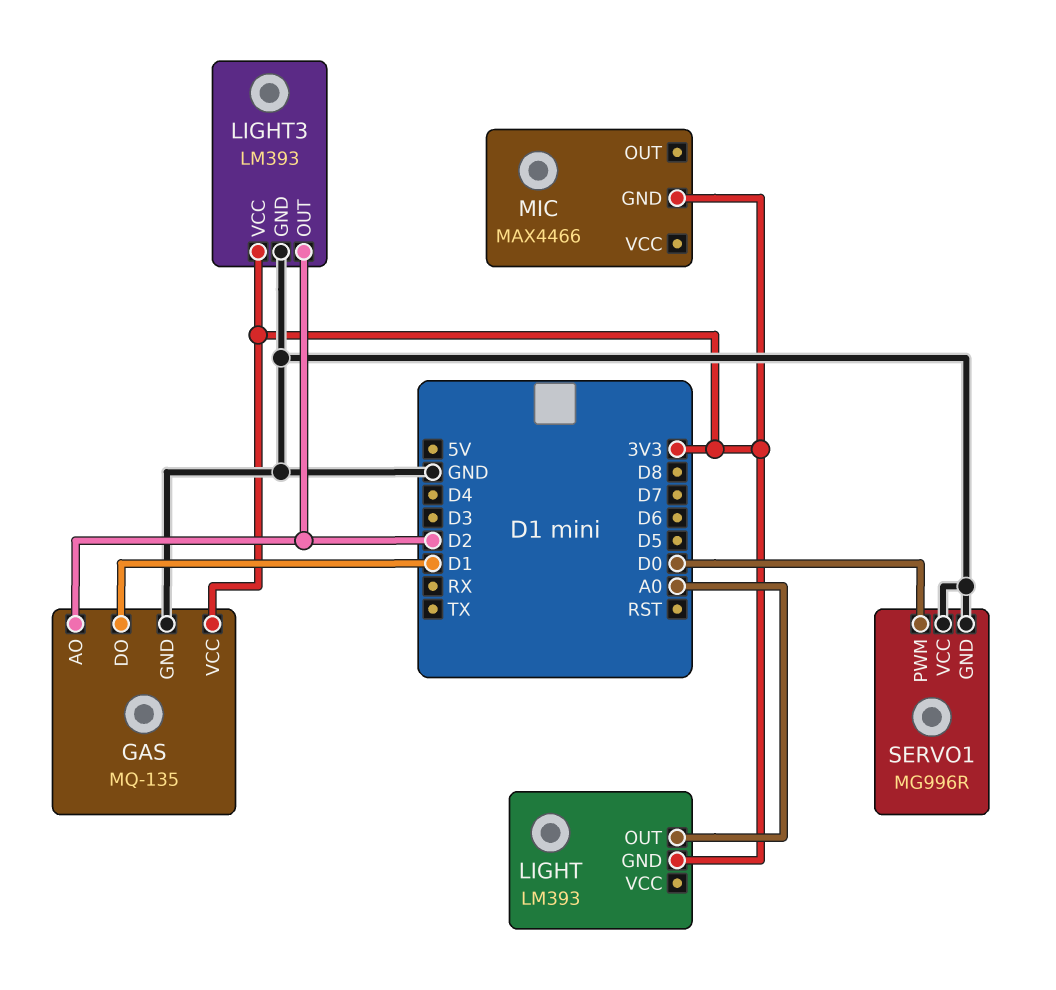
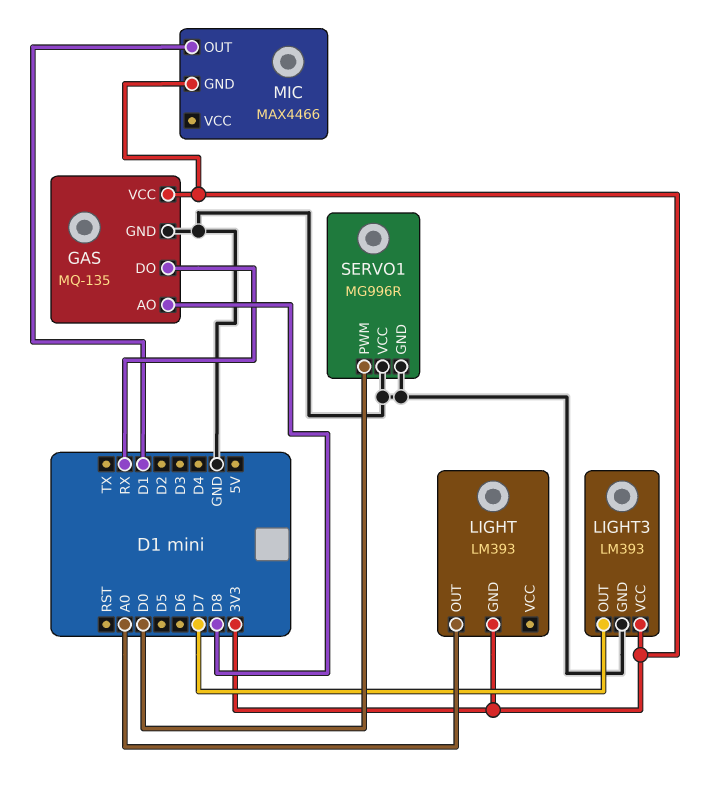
GAS pin AO: D2 -> D8
GAS pin DO: D1 -> RX
LIGHT3 pin OUT: D2 -> D7
MIC pin OUT: none -> D1

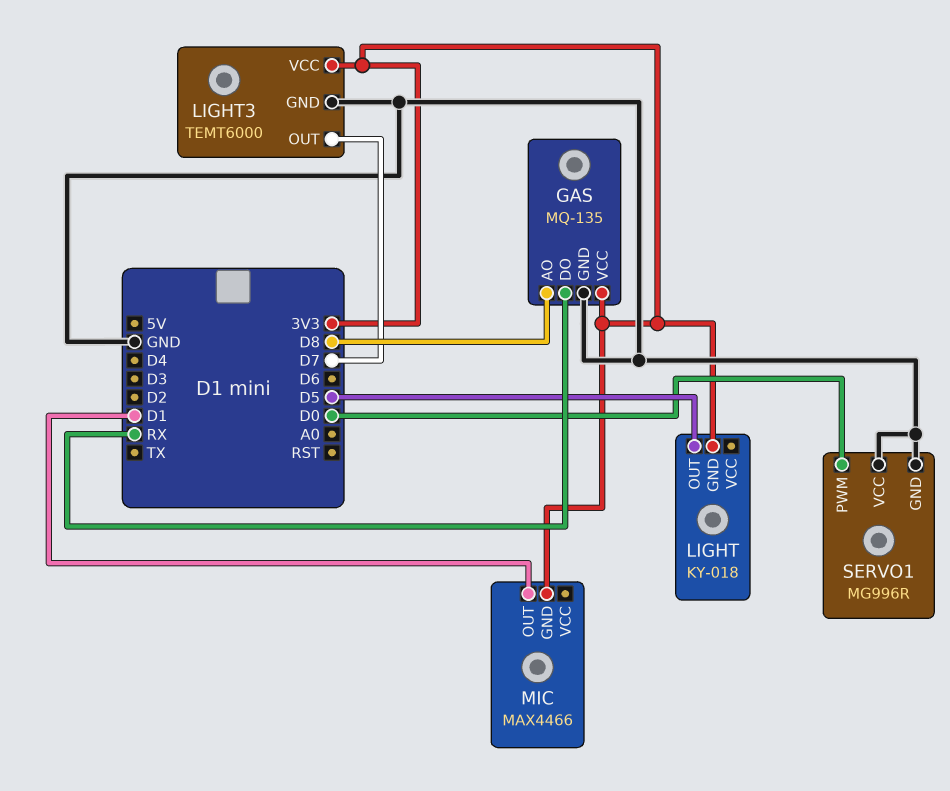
LIGHT: LM393 -> KY-018
LIGHT pin OUT: A0 -> D5
LIGHT3: LM393 -> TEMT6000

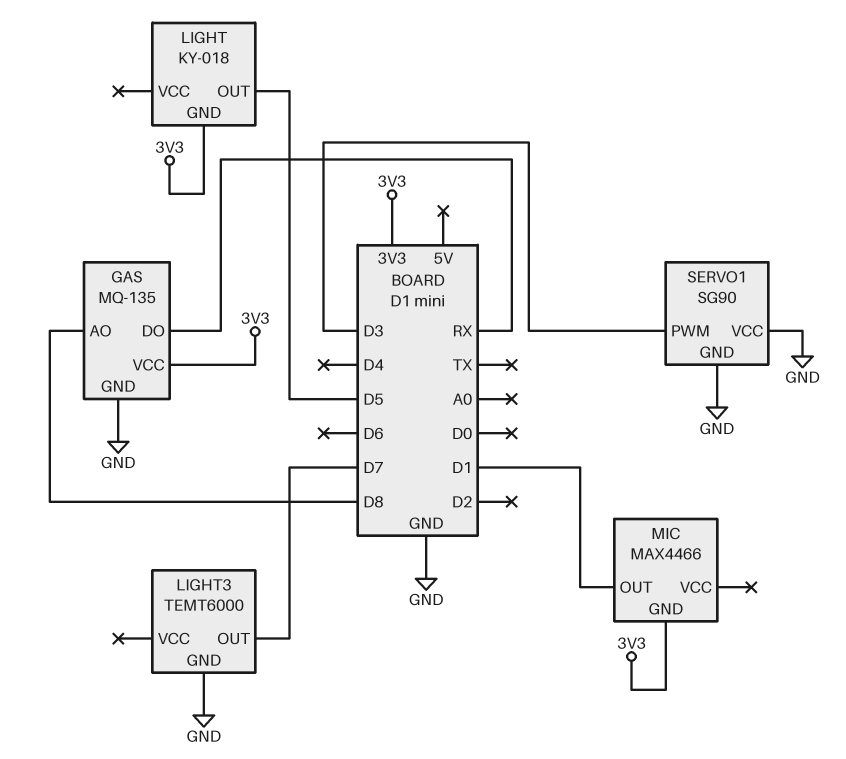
LIGHT3 pin VCC: 3V3 -> none
SERVO1: MG996R -> SG90
SERVO1 pin PWM: D0 -> D3

